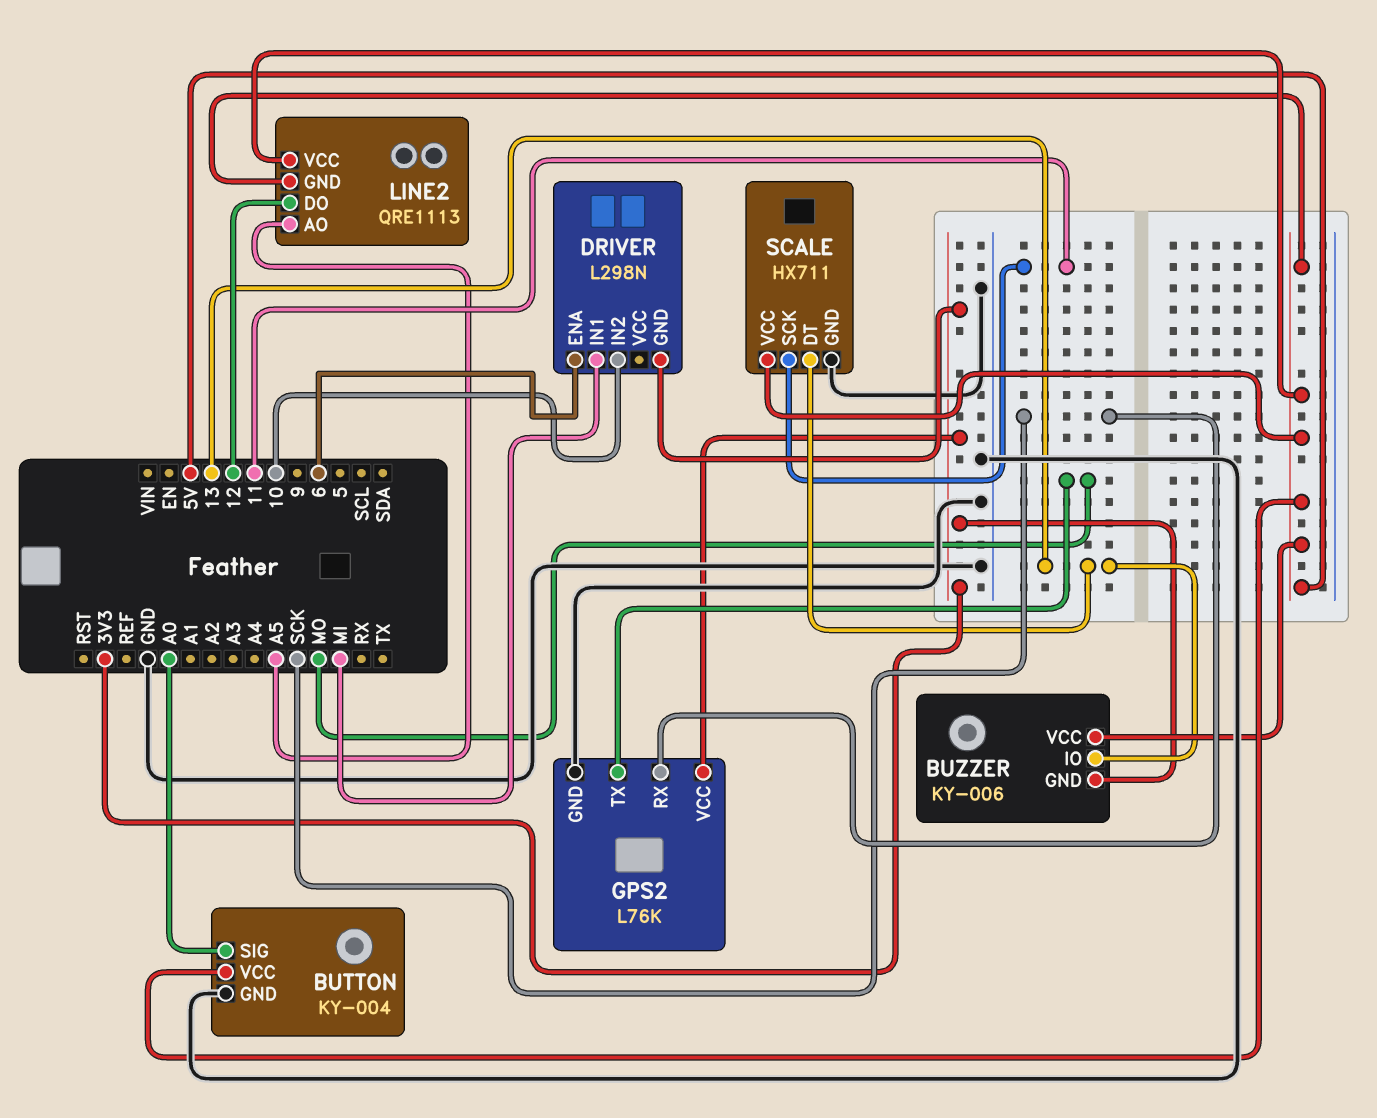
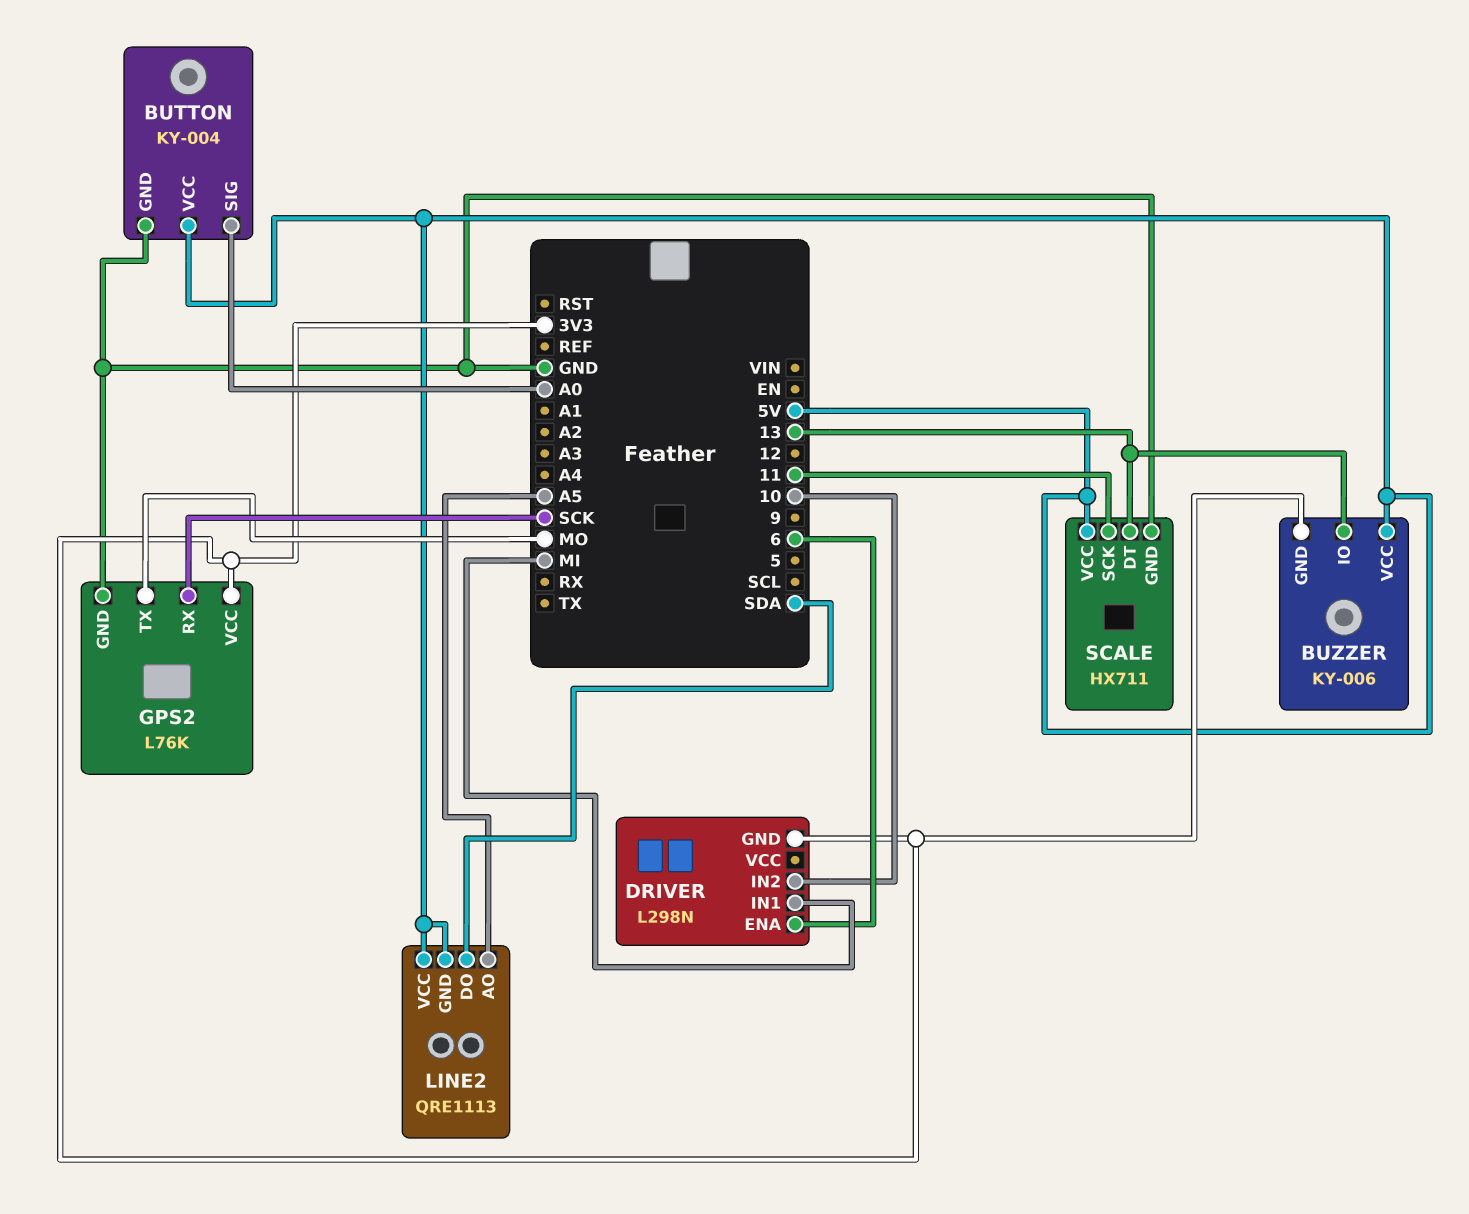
LINE2 pin DO: 12 -> SDA

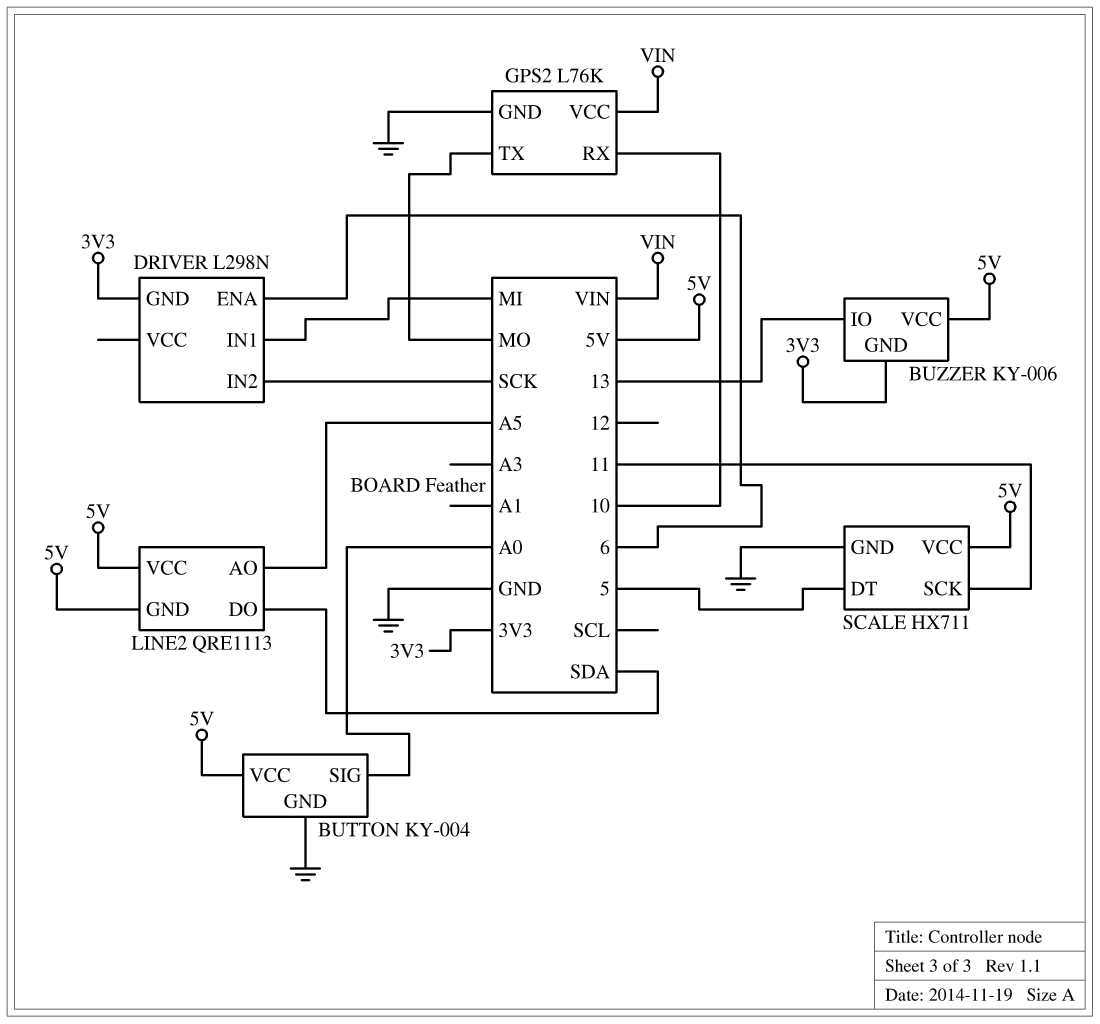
DRIVER pin IN2: 10 -> SCK
GPS2 pin RX: SCK -> 10
GPS2 pin VCC: 3V3 -> VIN
SCALE pin DT: 13 -> 5

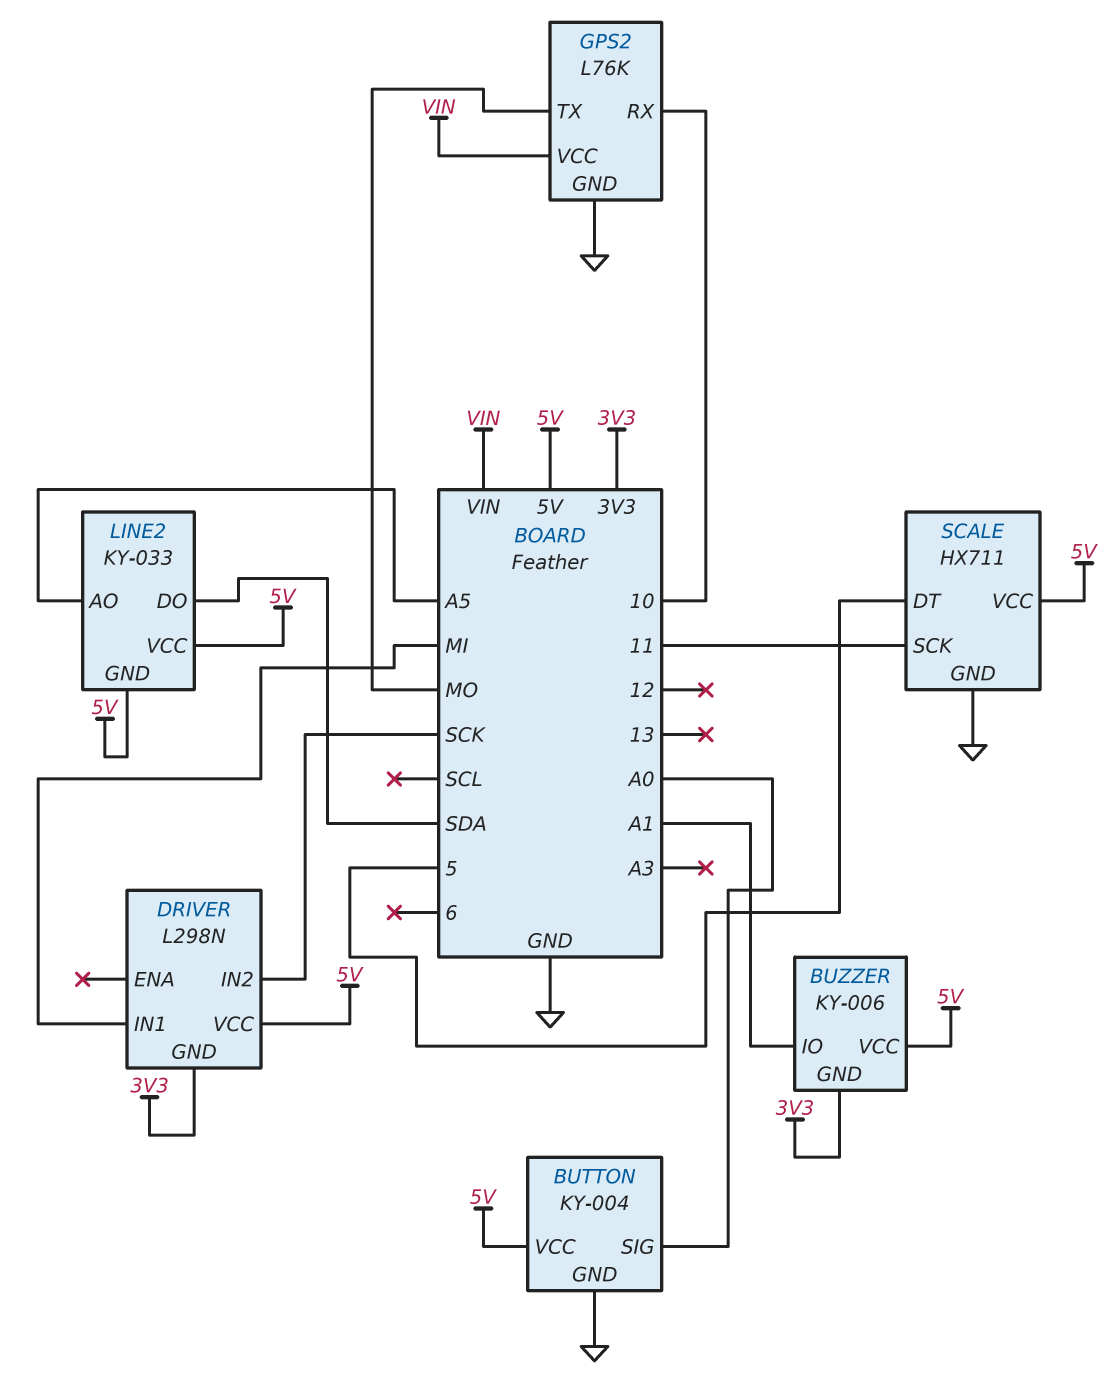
BUZZER pin IO: 13 -> A1
DRIVER pin ENA: 6 -> none
DRIVER pin VCC: none -> 5V
LINE2: QRE1113 -> KY-033

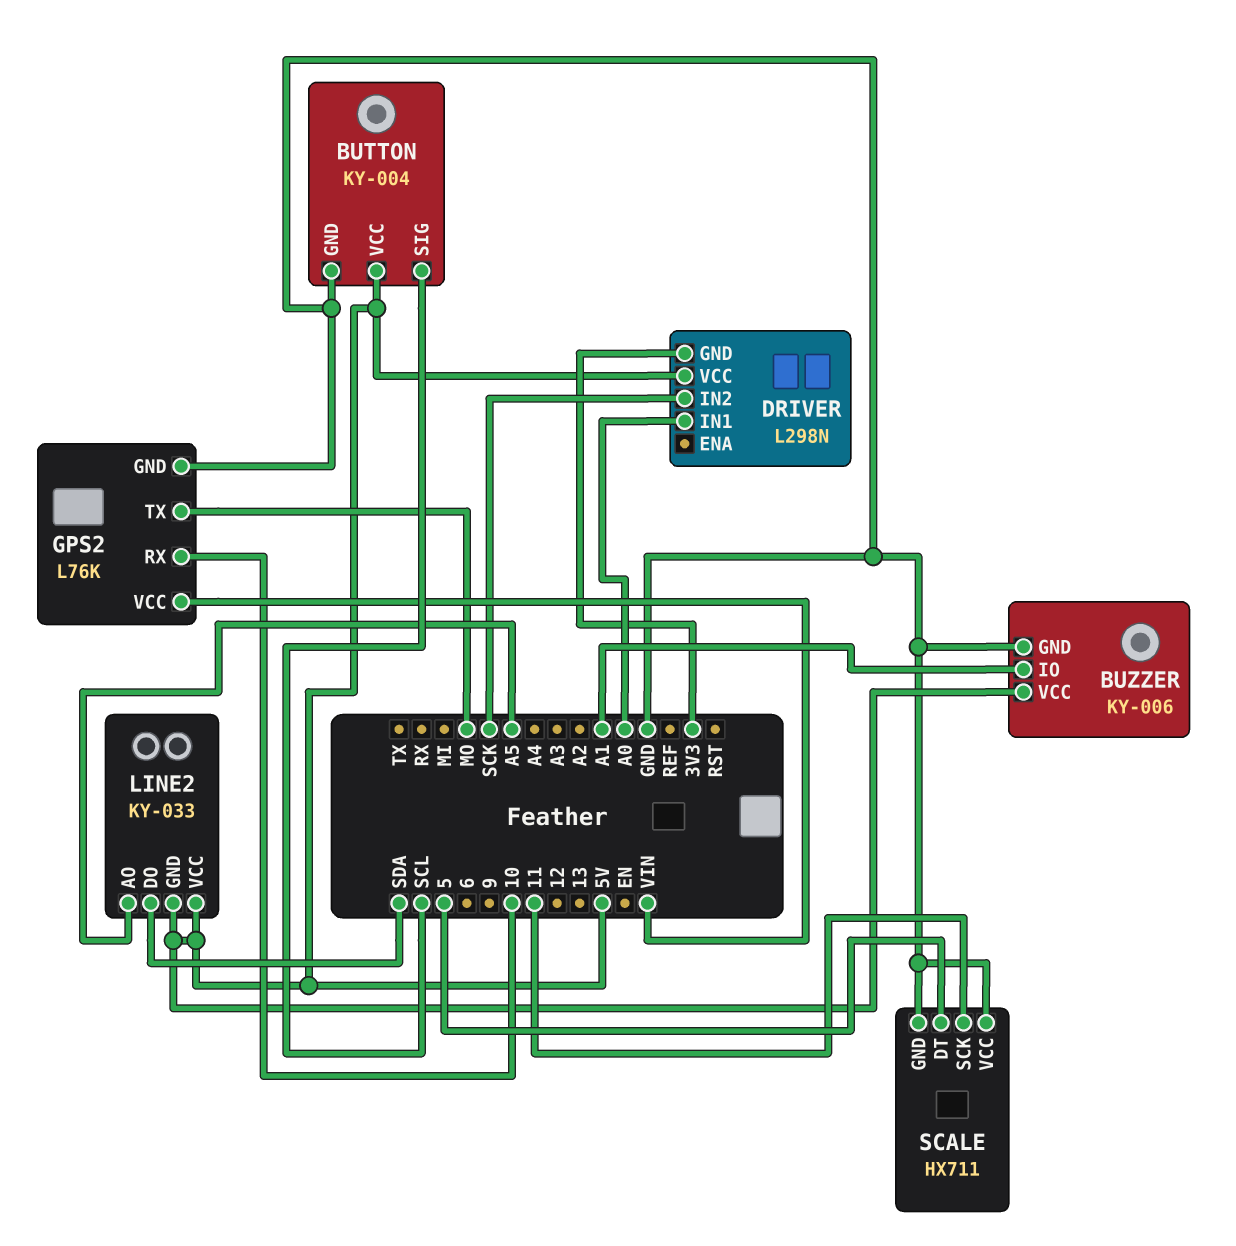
BUTTON pin SIG: A0 -> SCL
BUZZER pin GND: 3V3 -> GND
DRIVER pin IN1: MI -> A0
SCALE pin VCC: 5V -> GND

